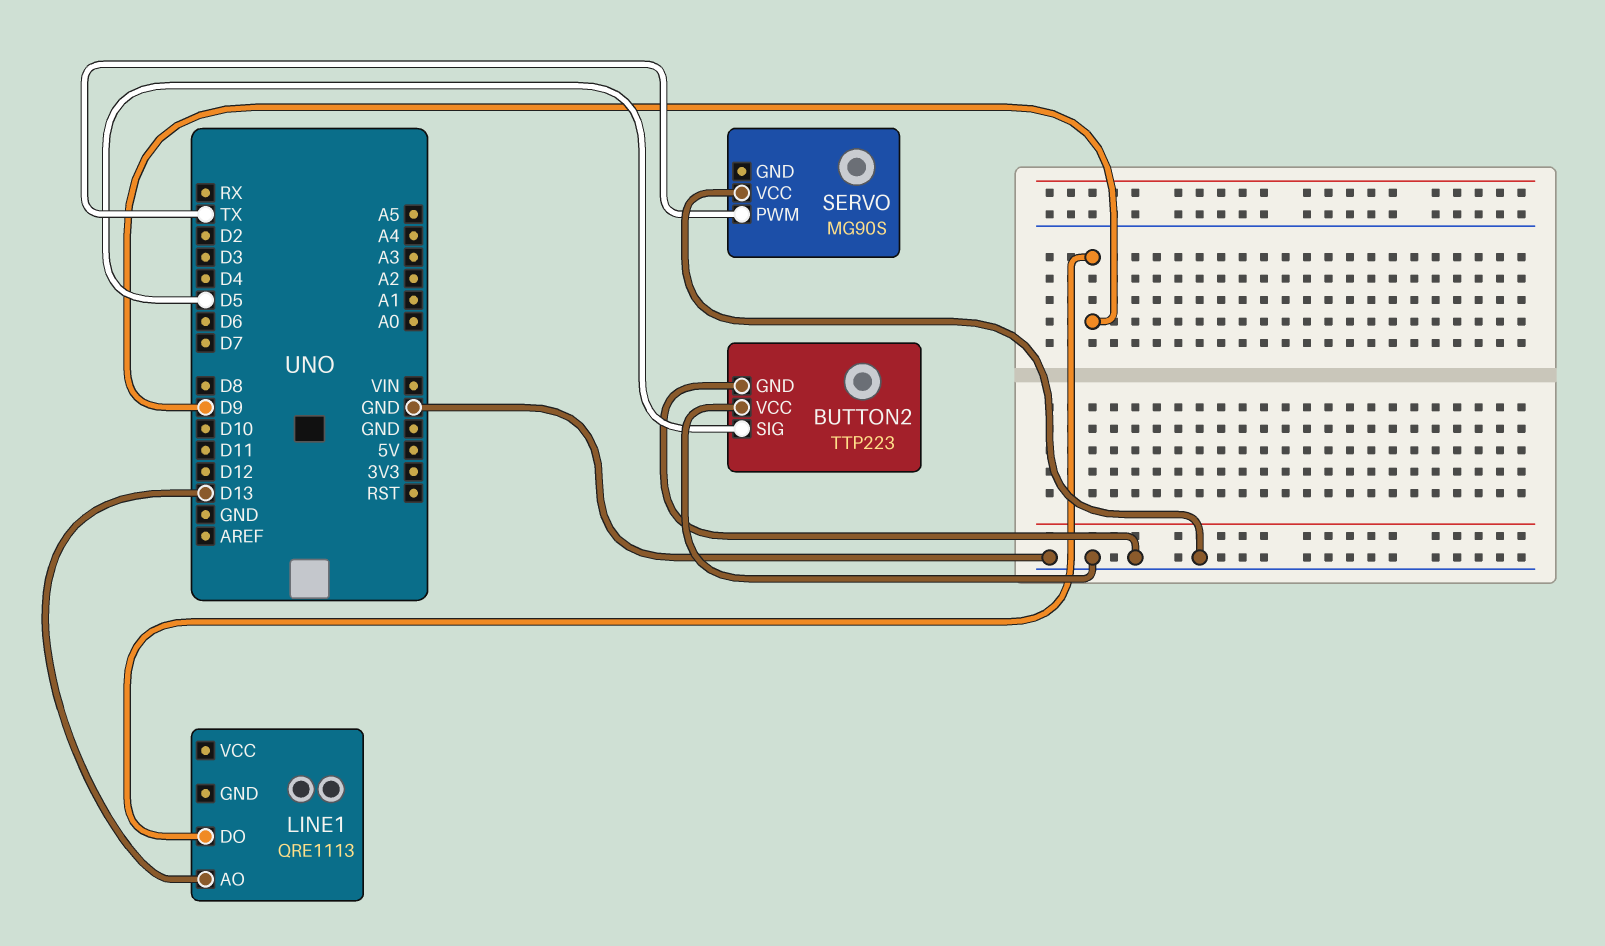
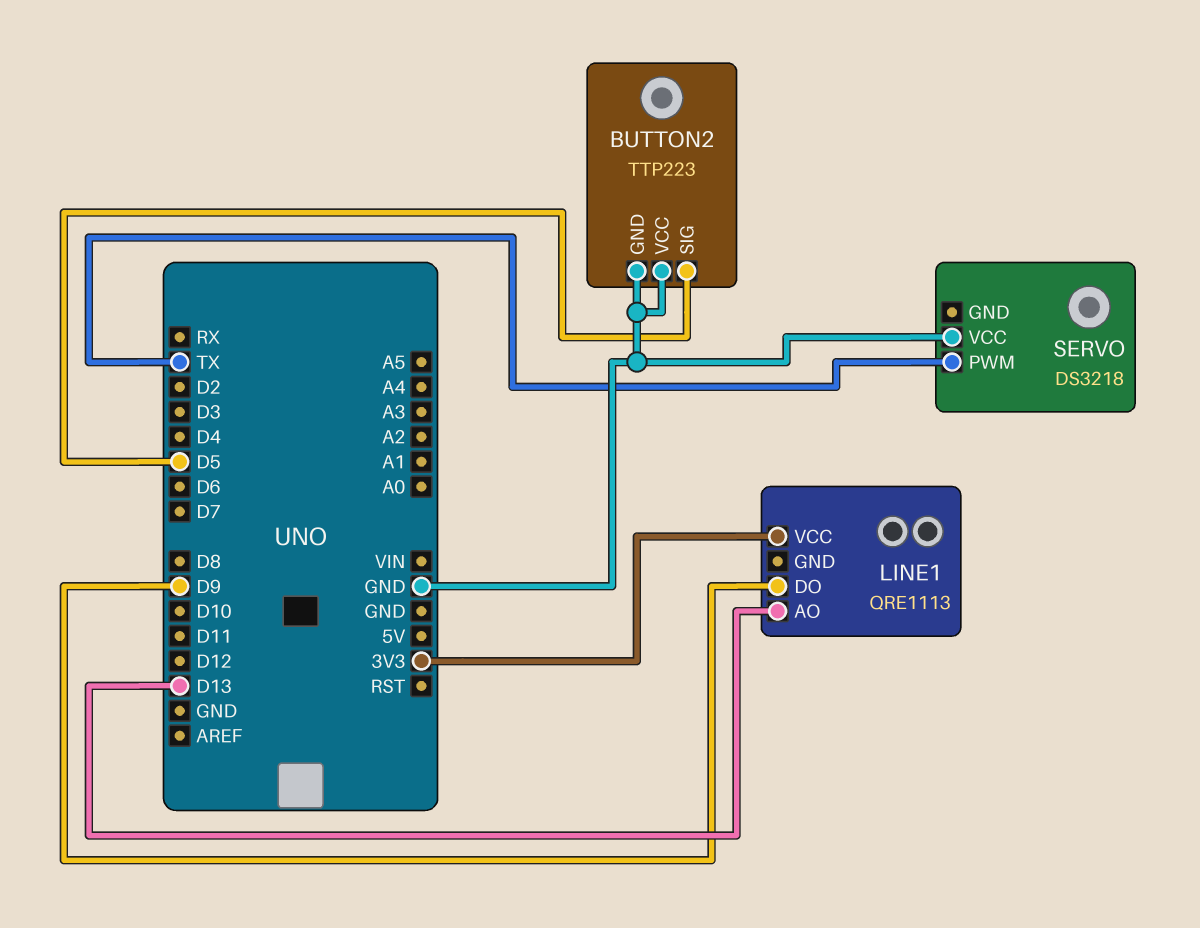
LINE1 pin VCC: none -> 3V3
SERVO: MG90S -> DS3218

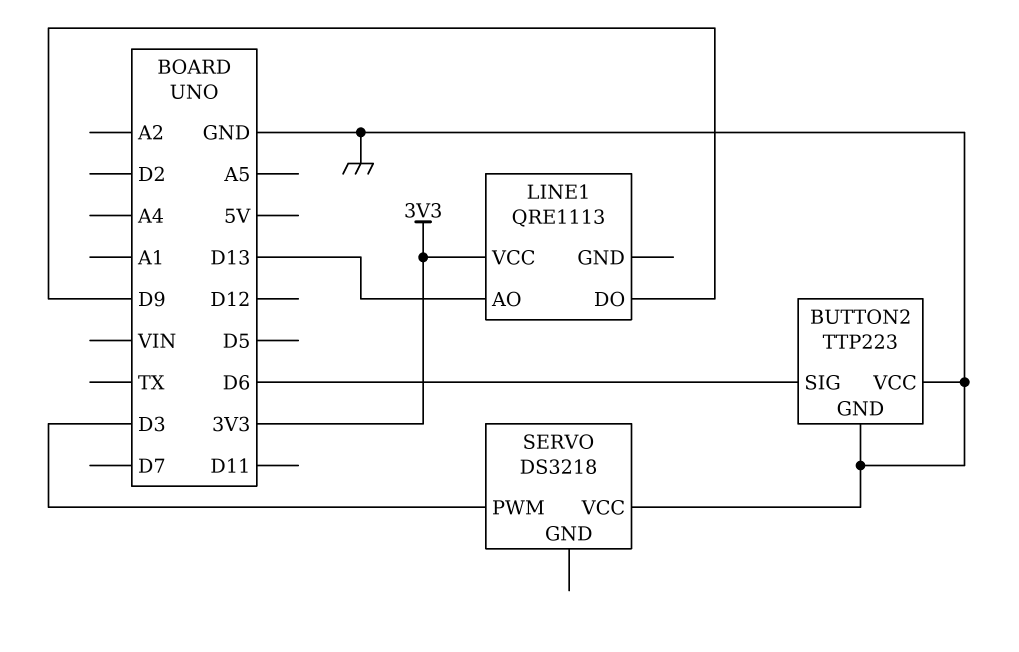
BUTTON2 pin SIG: D5 -> D6
SERVO pin PWM: TX -> D3

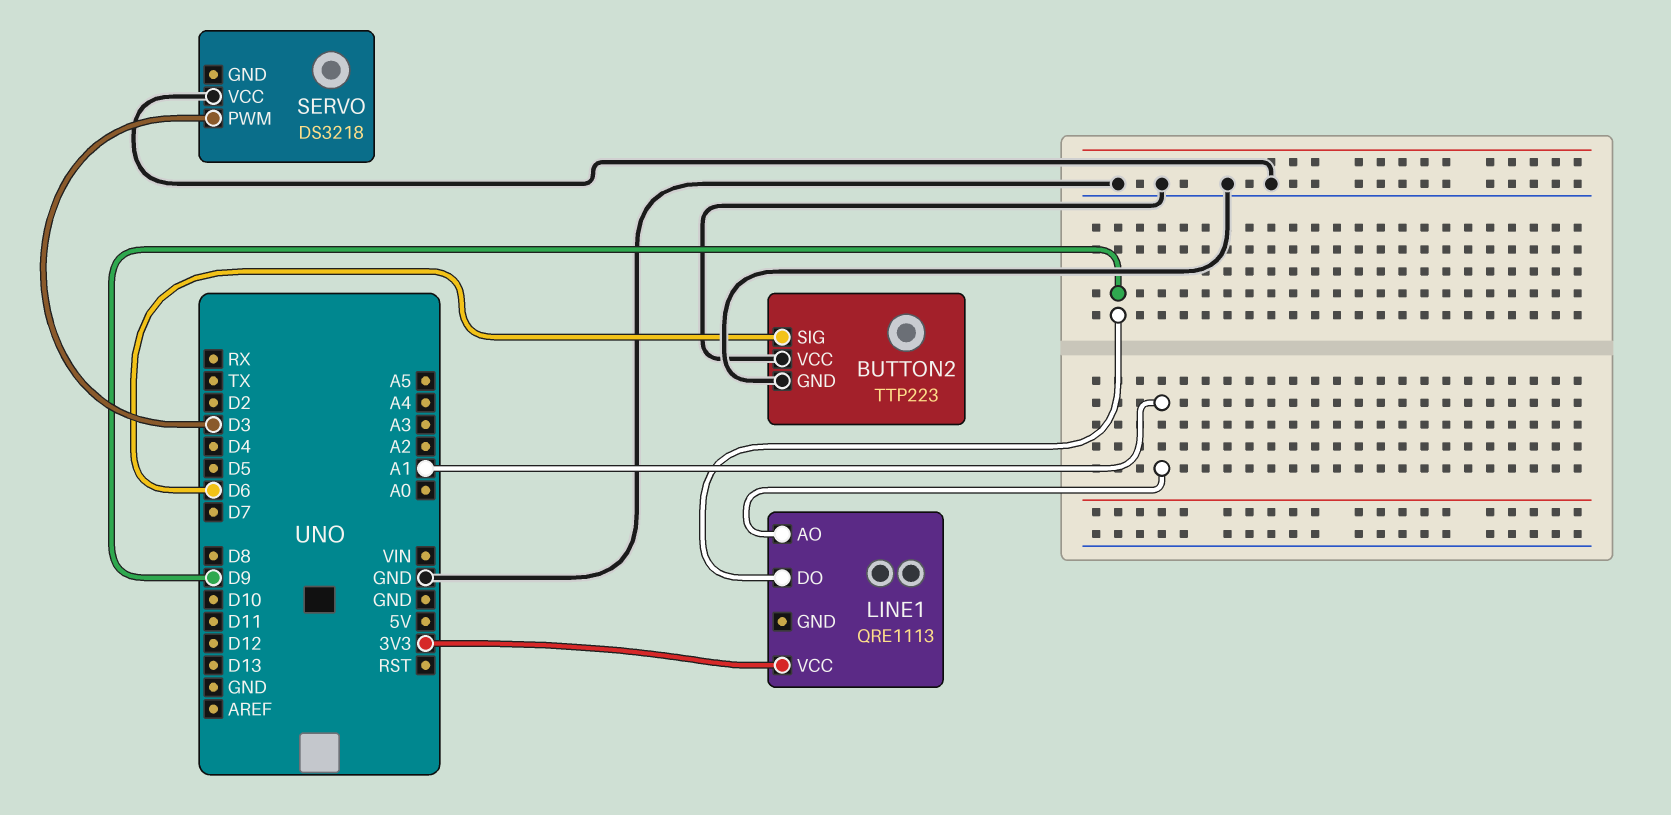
LINE1 pin AO: D13 -> A1

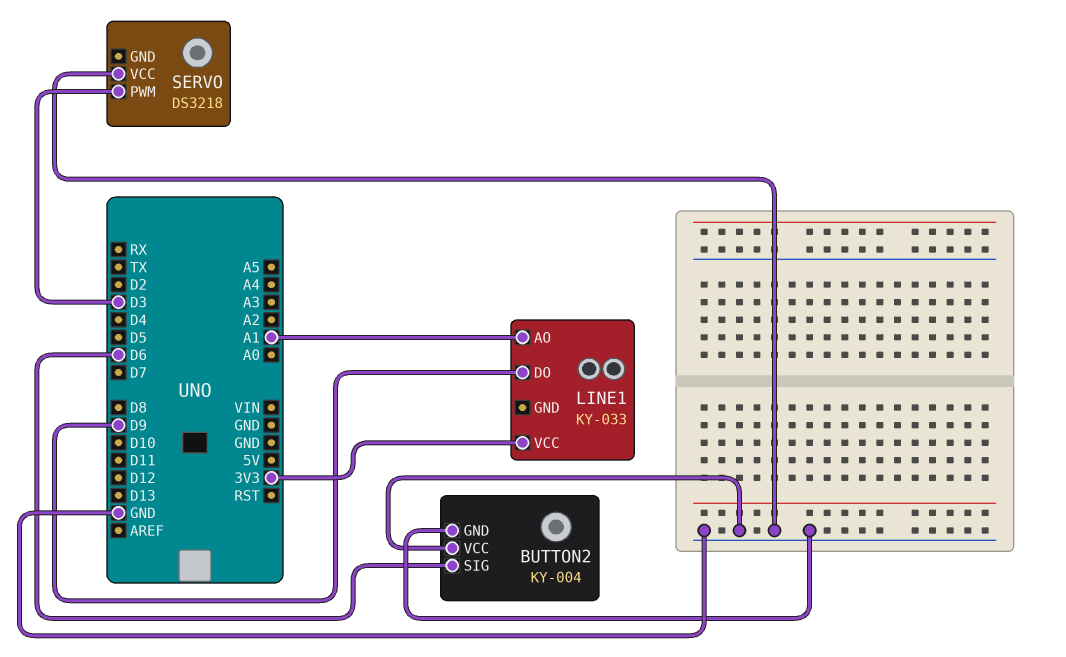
BUTTON2: TTP223 -> KY-004
LINE1: QRE1113 -> KY-033

